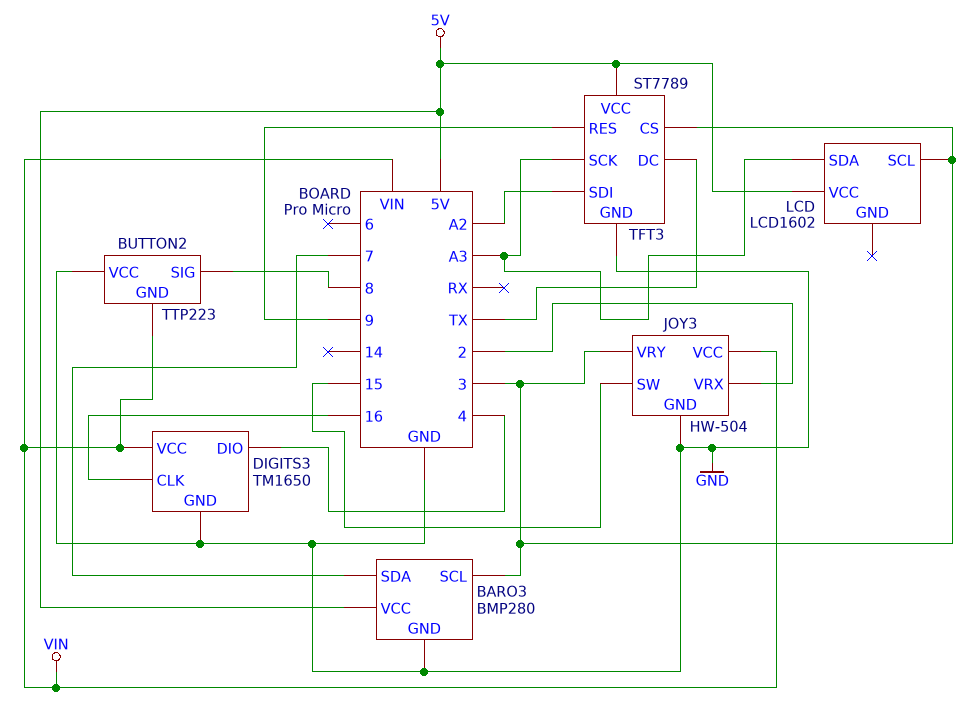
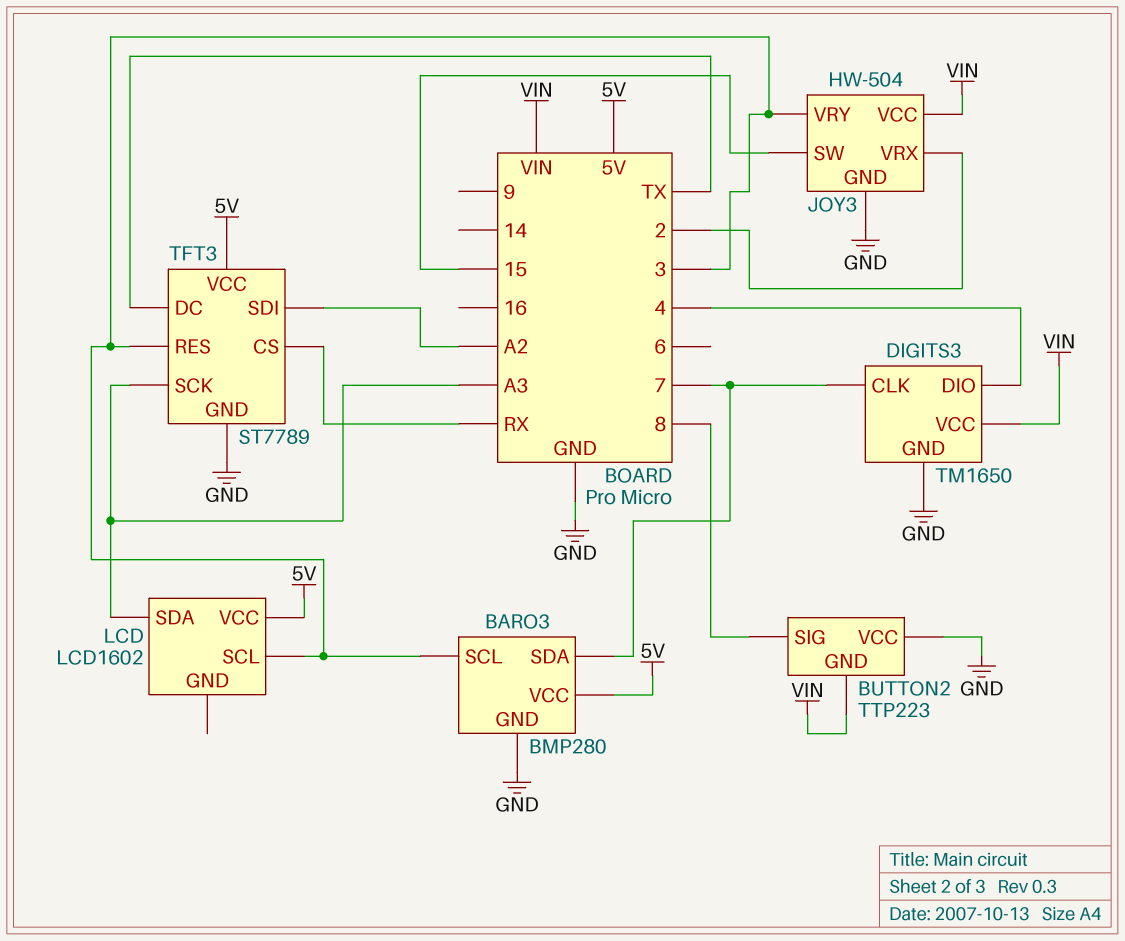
DIGITS3 pin CLK: 16 -> 7
TFT3 pin CS: 3 -> RX
TFT3 pin RES: 9 -> 3

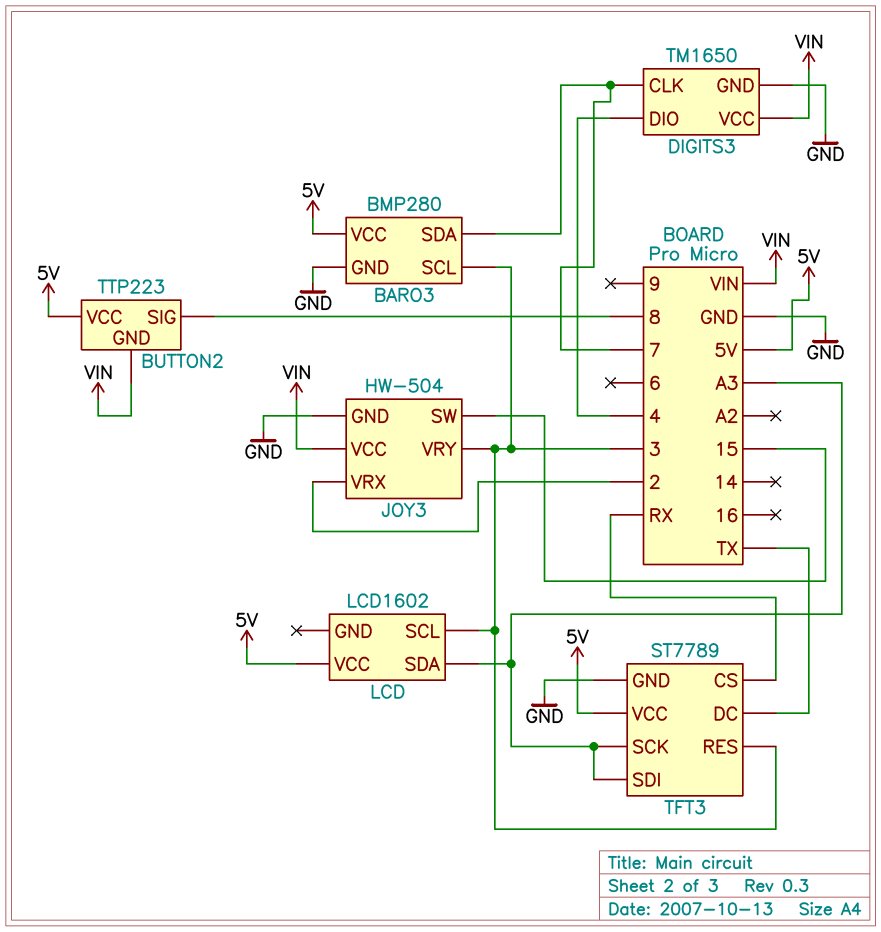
BUTTON2 pin VCC: GND -> 5V
TFT3 pin SDI: A2 -> A3

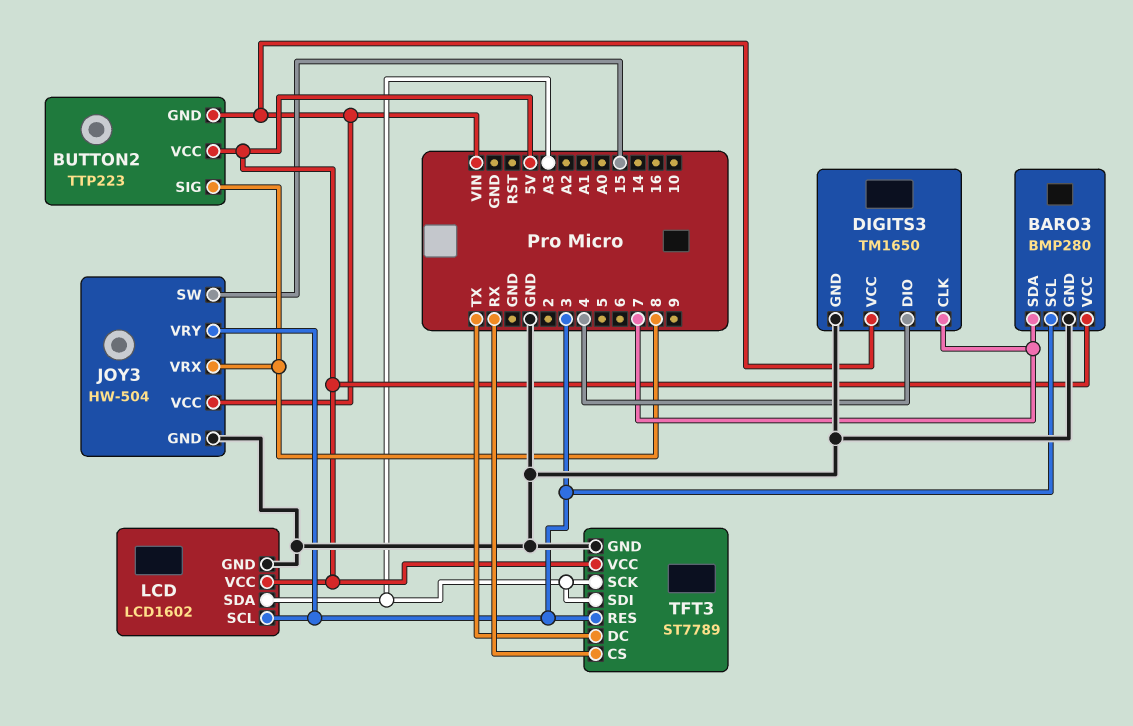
JOY3 pin VRX: 2 -> 8
LCD pin GND: none -> GND

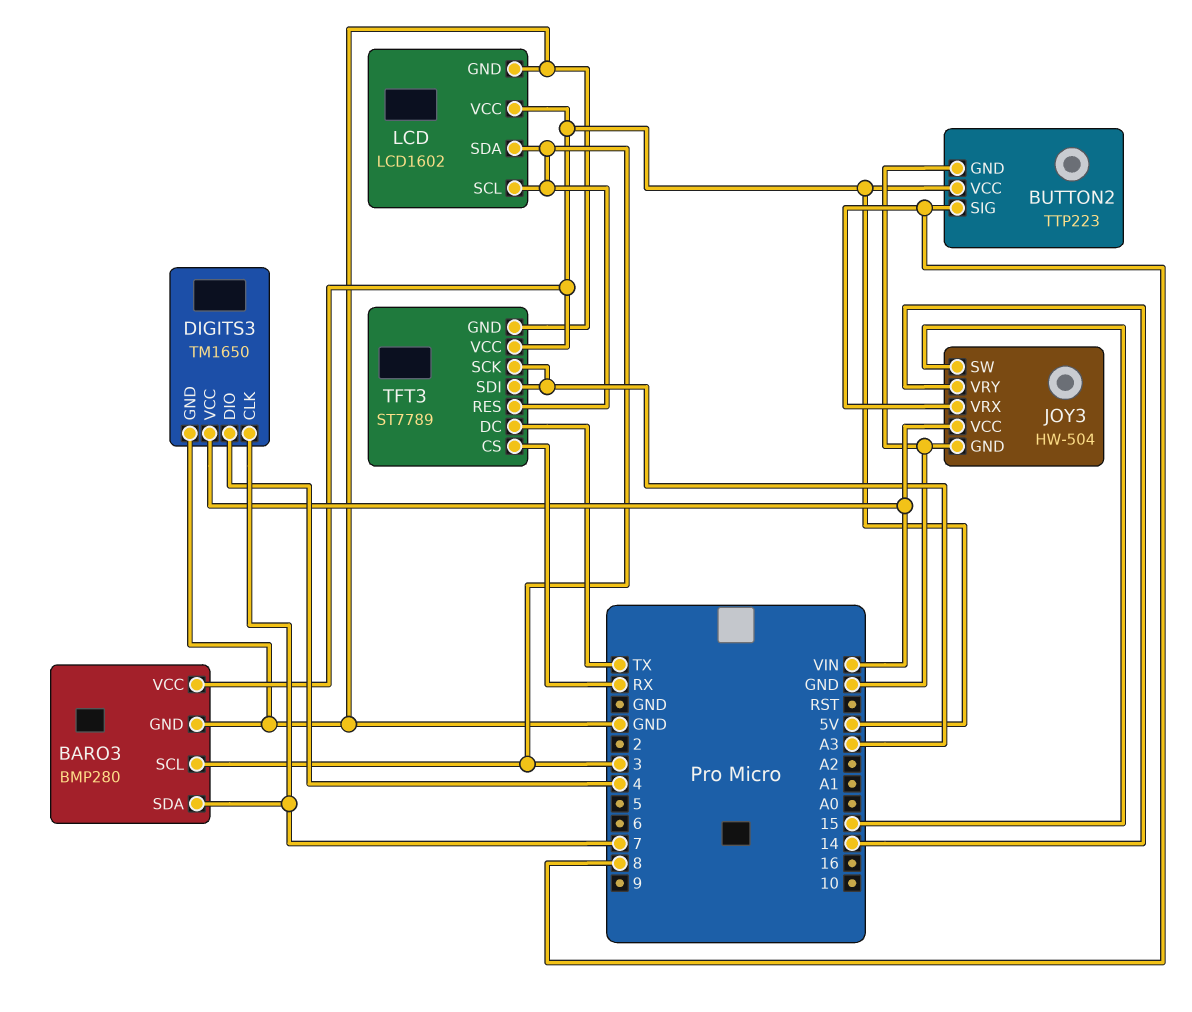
BUTTON2 pin GND: VIN -> GND
JOY3 pin VRY: 3 -> 14
LCD pin SDA: A3 -> 3

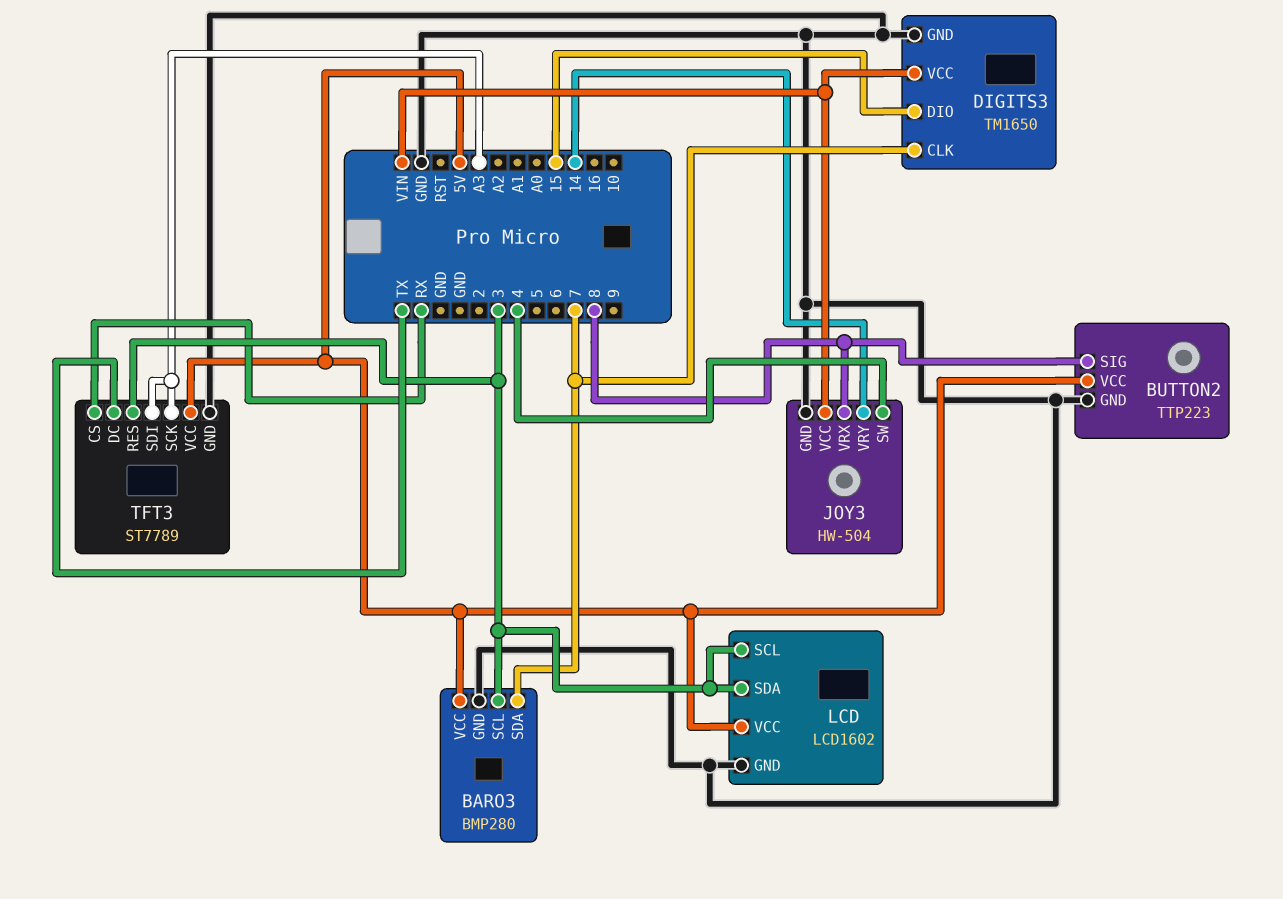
DIGITS3 pin DIO: 4 -> 15
JOY3 pin SW: 15 -> 4

